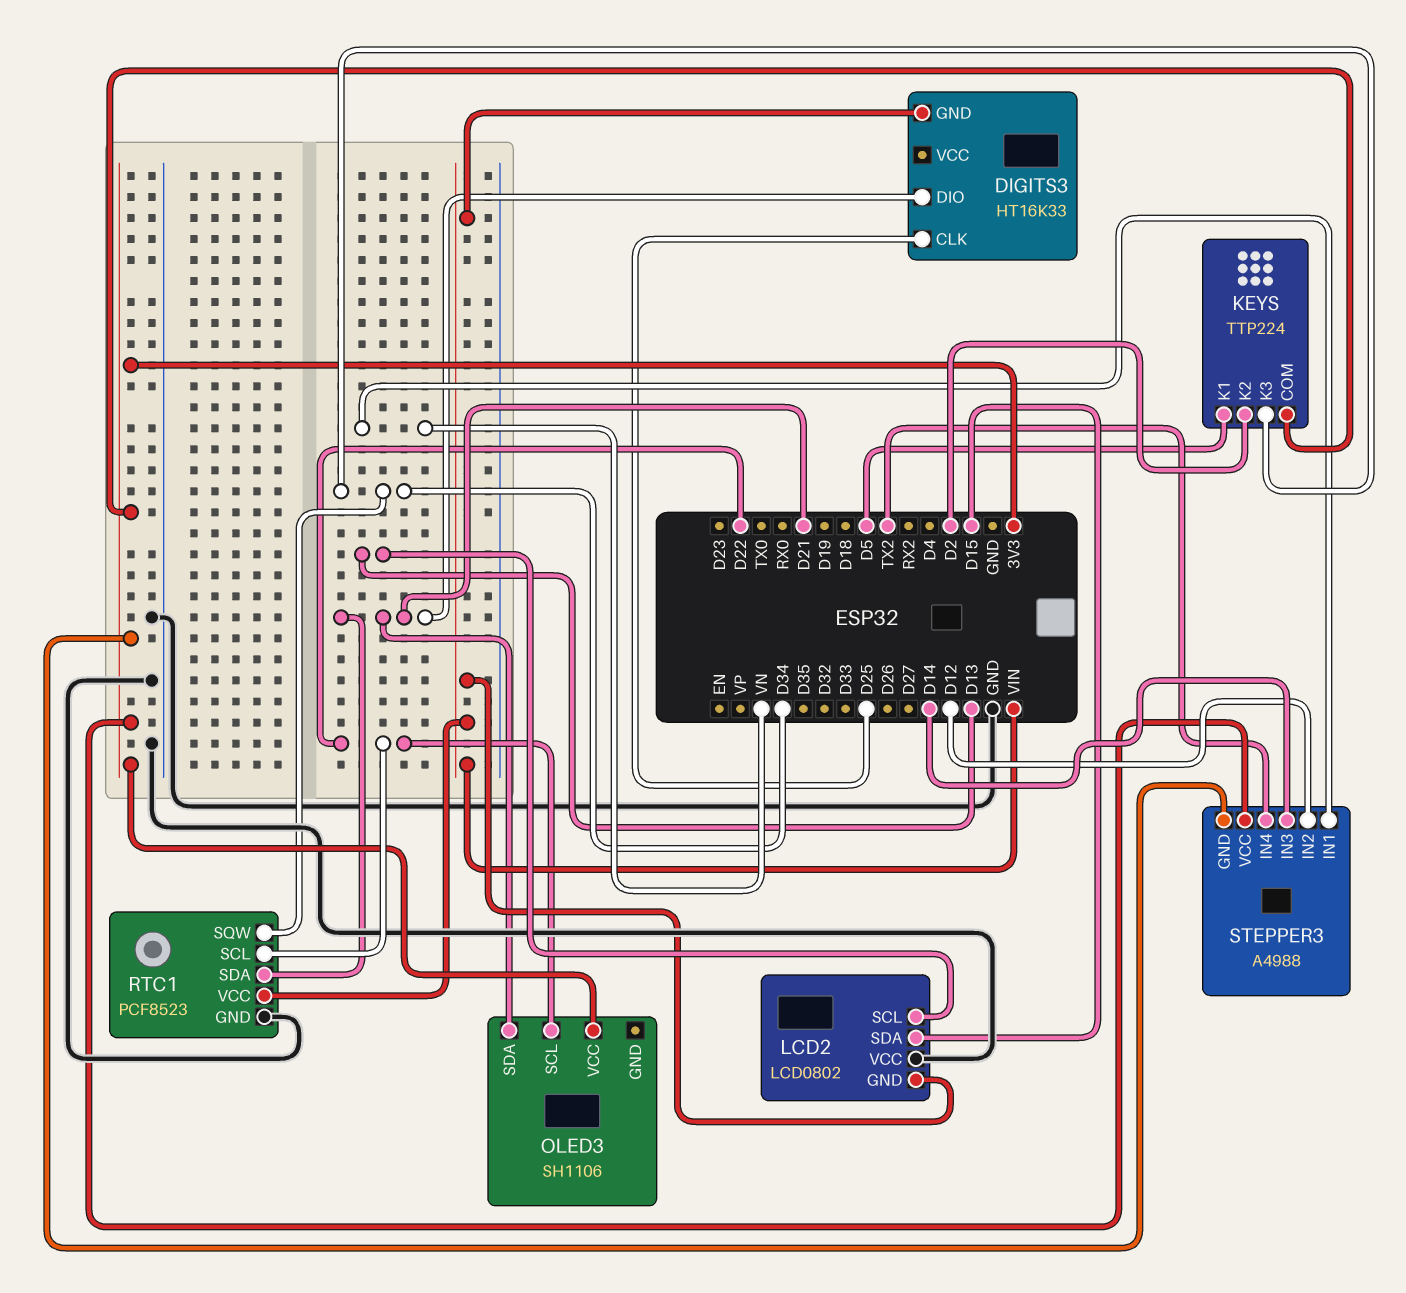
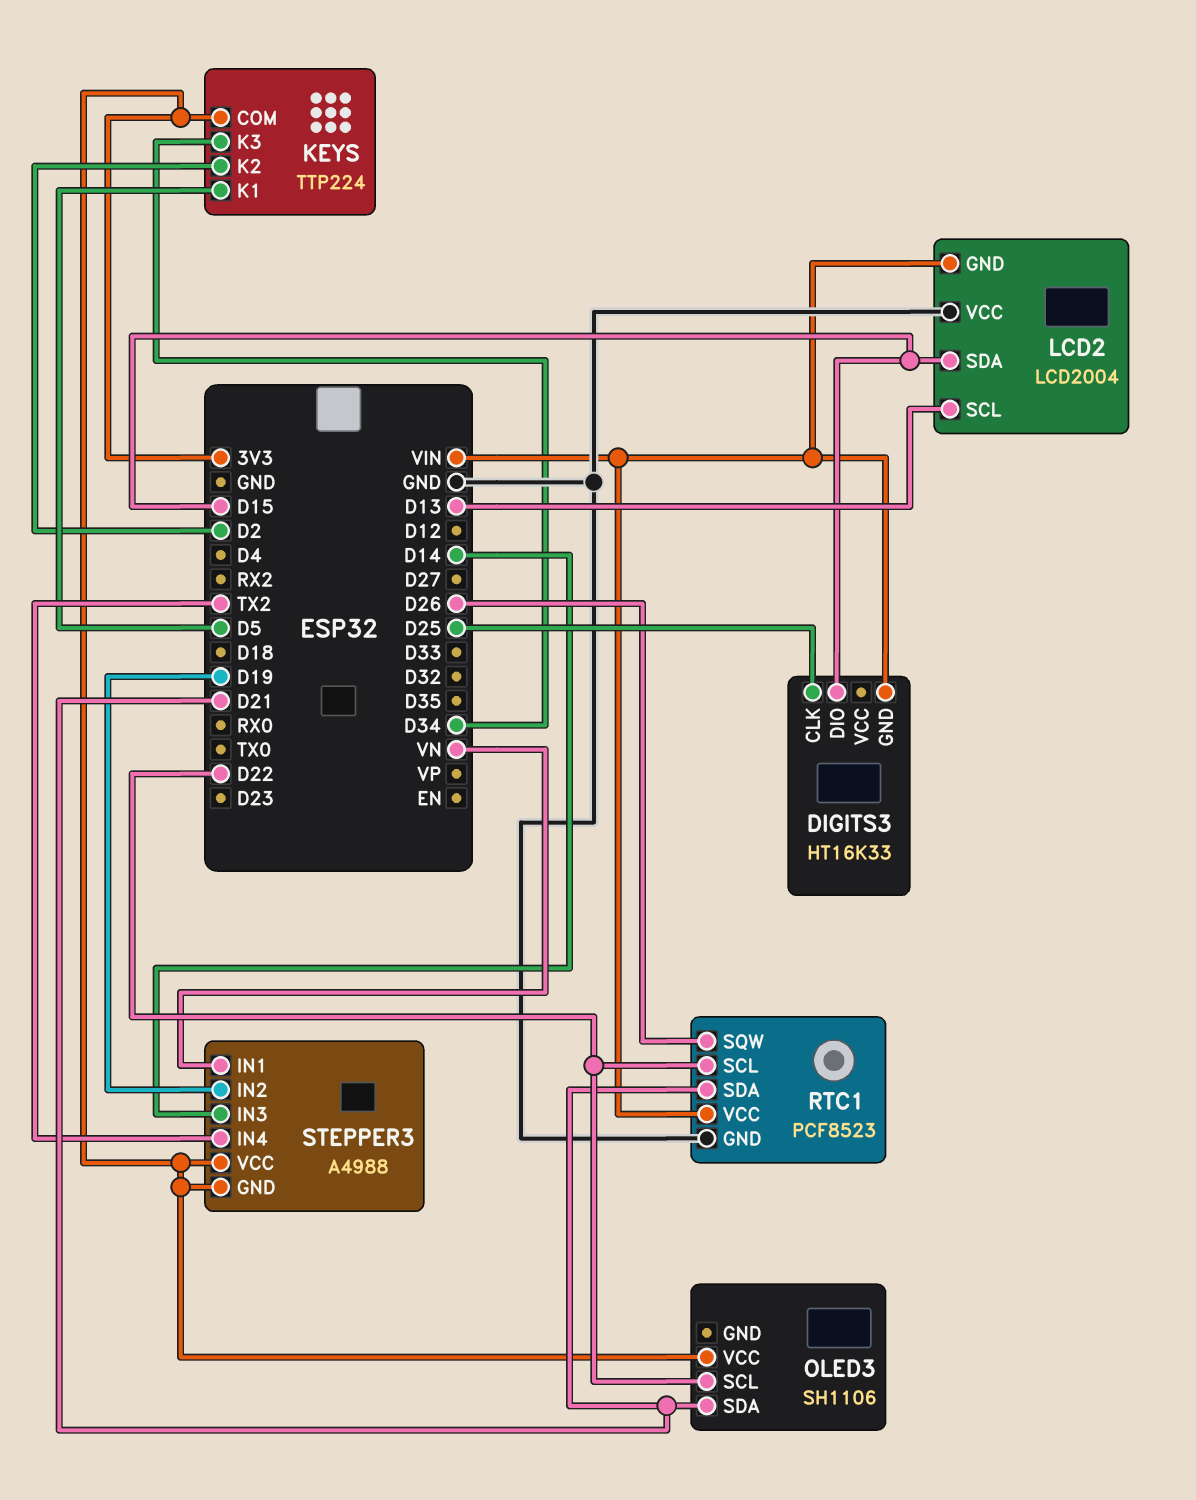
DIGITS3 pin DIO: D21 -> D15
LCD2: LCD0802 -> LCD2004
RTC1 pin SQW: D34 -> D26
STEPPER3 pin IN2: D12 -> D19

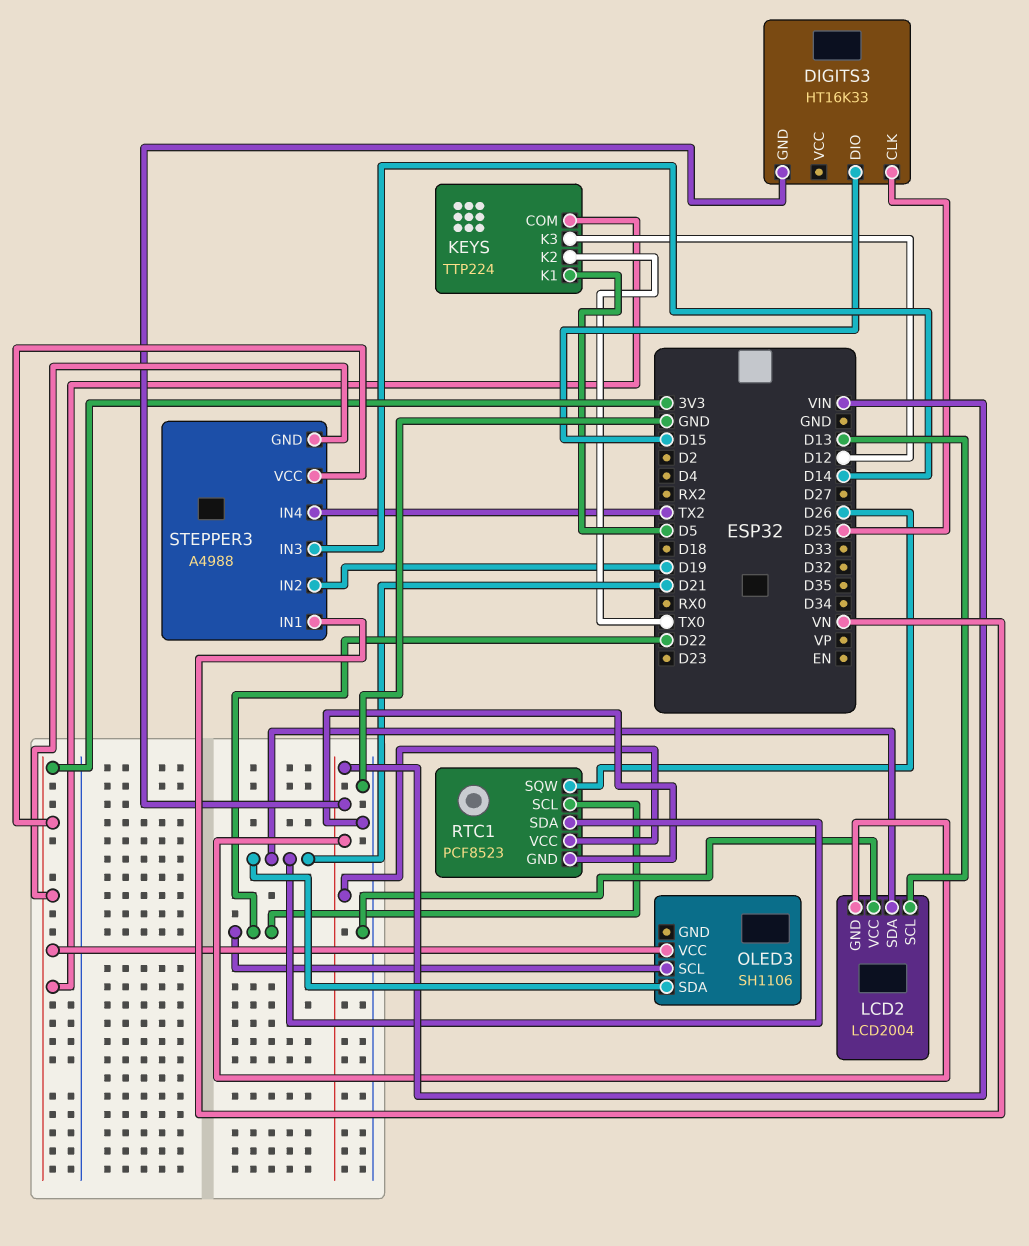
KEYS pin K2: D2 -> TX0
KEYS pin K3: D34 -> D12
LCD2 pin SDA: D15 -> D21

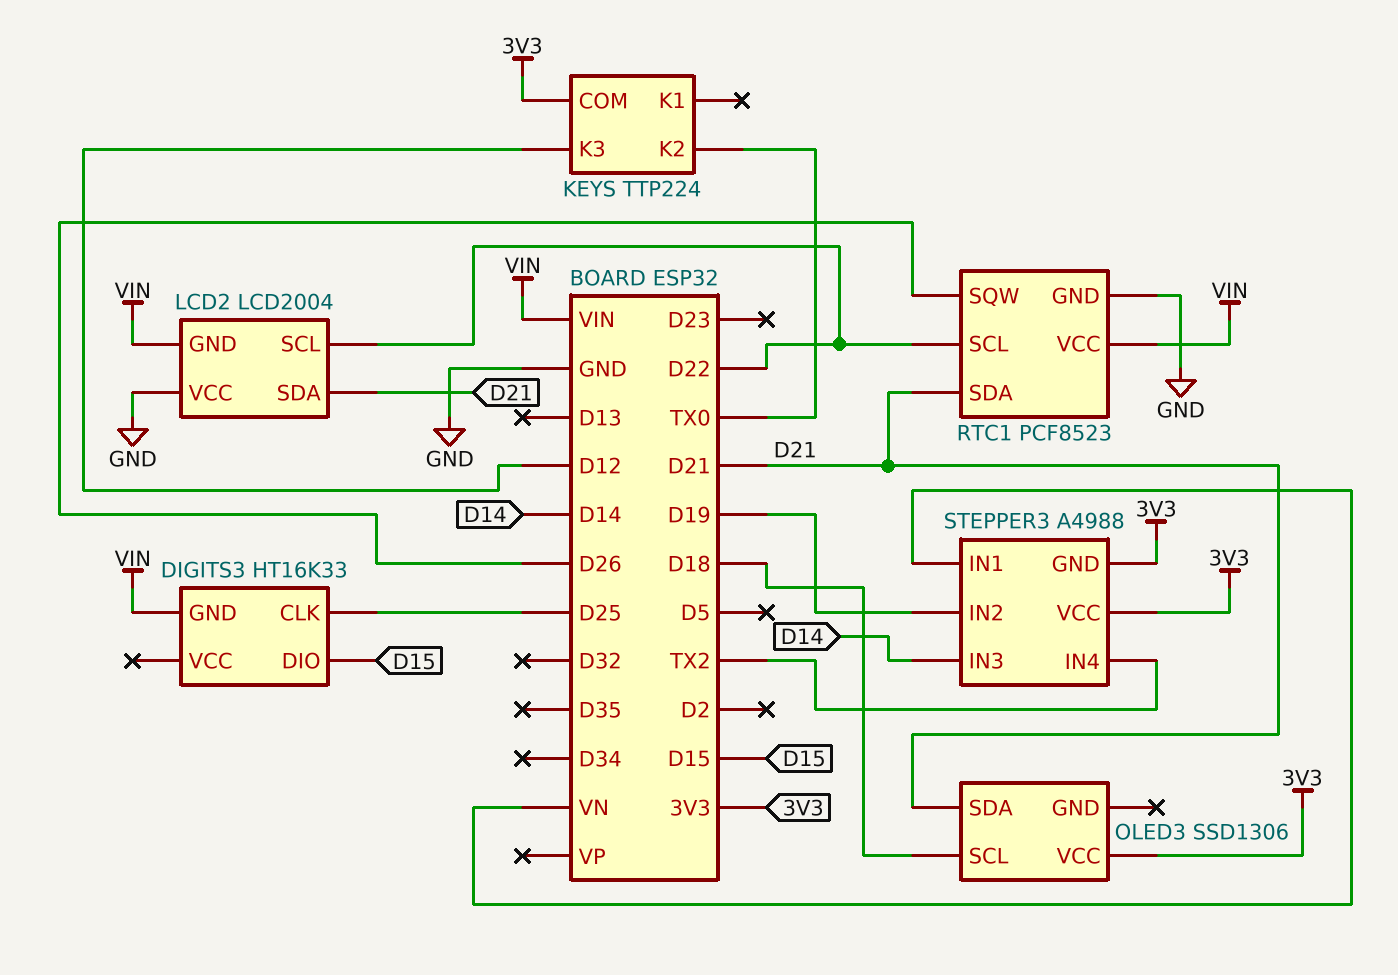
KEYS pin K1: D5 -> none
LCD2 pin SCL: D13 -> D22
OLED3: SH1106 -> SSD1306
OLED3 pin SCL: D22 -> D18

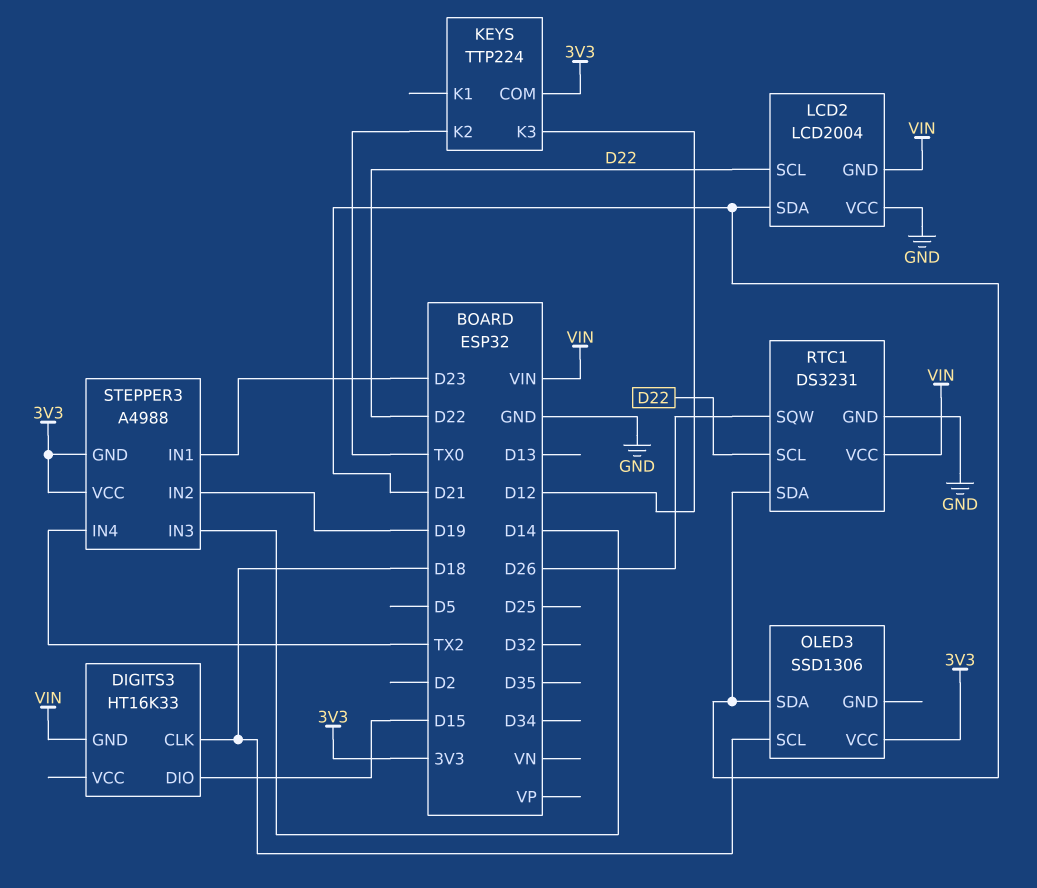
DIGITS3 pin CLK: D25 -> D18
RTC1: PCF8523 -> DS3231
STEPPER3 pin IN1: VN -> D23

